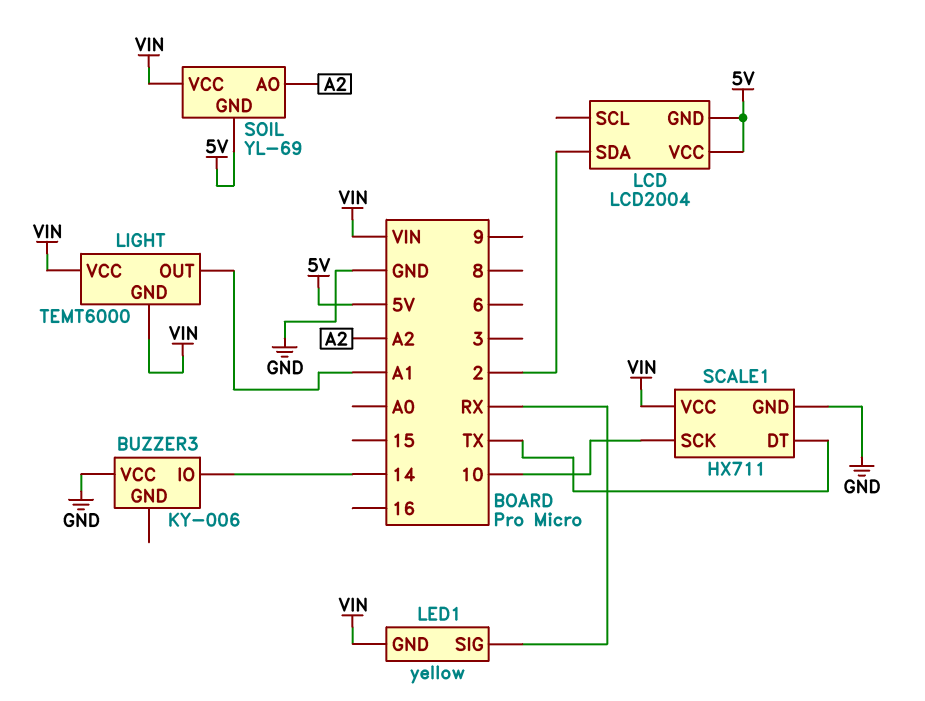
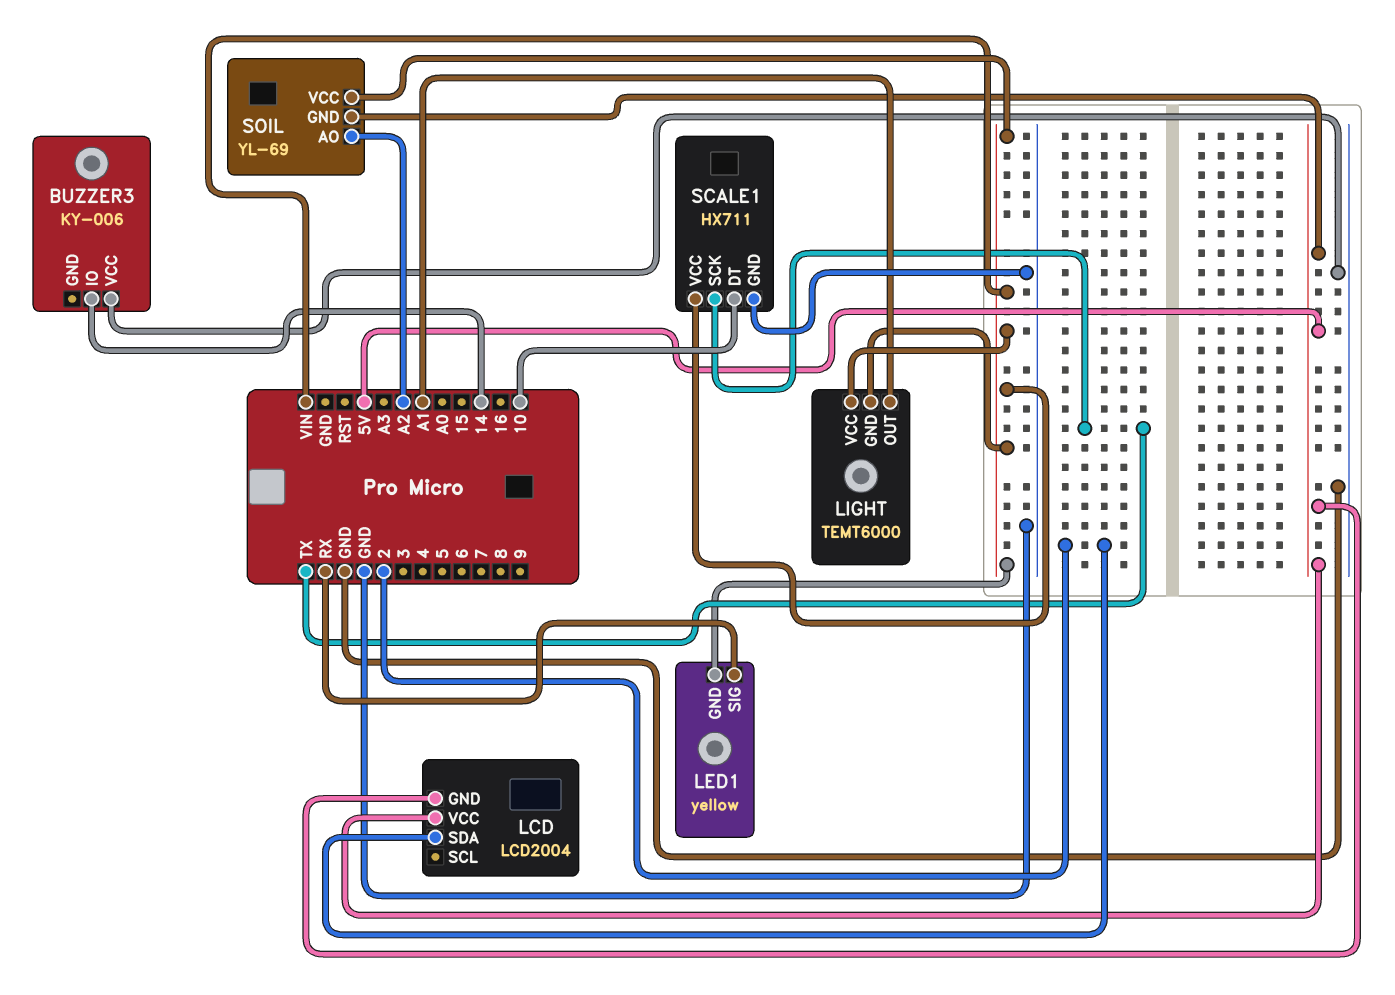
SCALE1 pin DT: TX -> 10
SCALE1 pin SCK: 10 -> TX

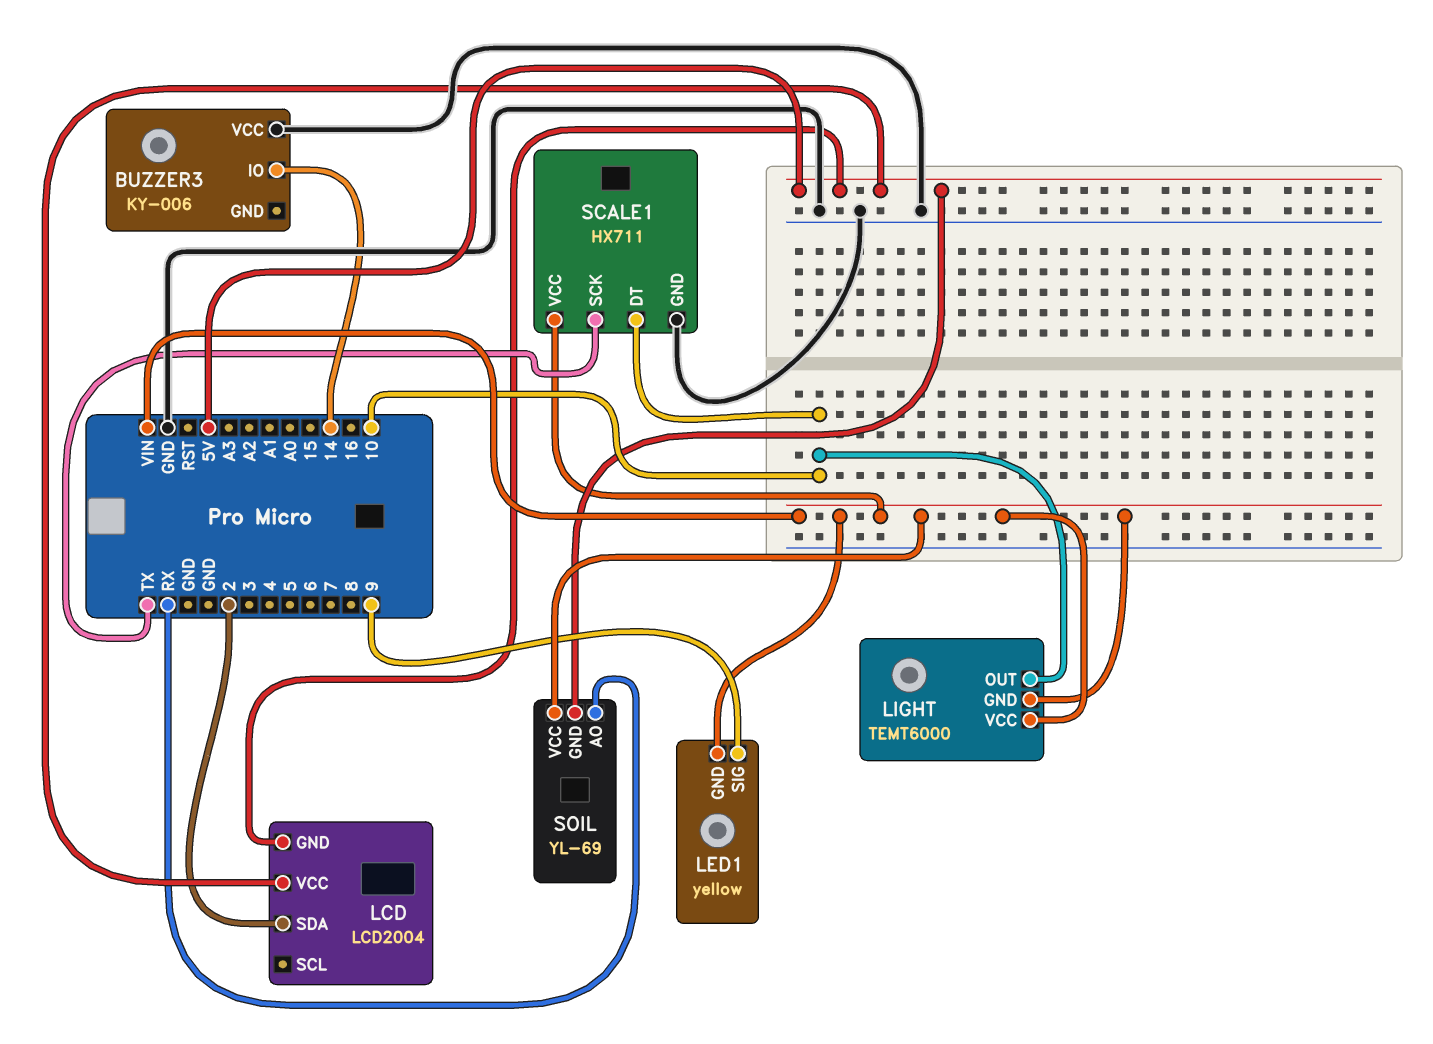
LED1 pin SIG: RX -> 9
LIGHT pin OUT: A1 -> 10
SOIL pin AO: A2 -> RX

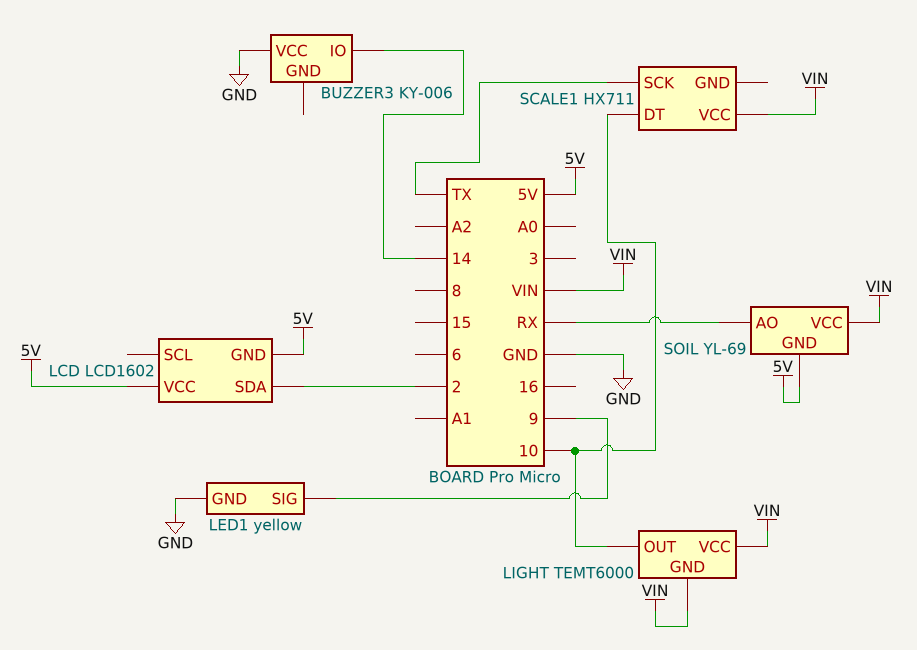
LCD: LCD2004 -> LCD1602
LED1 pin GND: VIN -> GND
SCALE1 pin GND: GND -> none

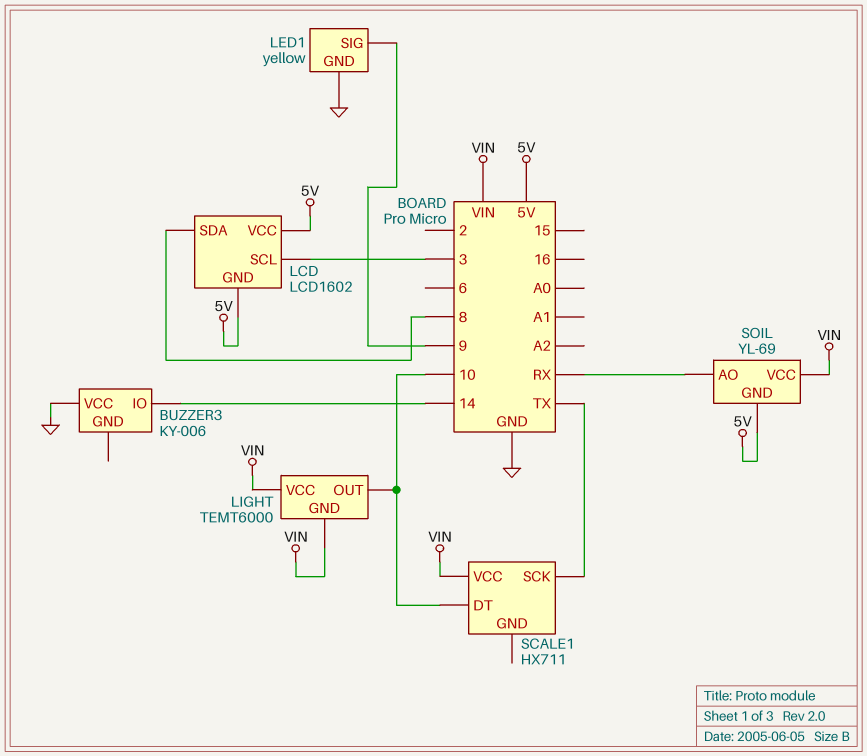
LCD pin SCL: none -> 3
LCD pin SDA: 2 -> 8

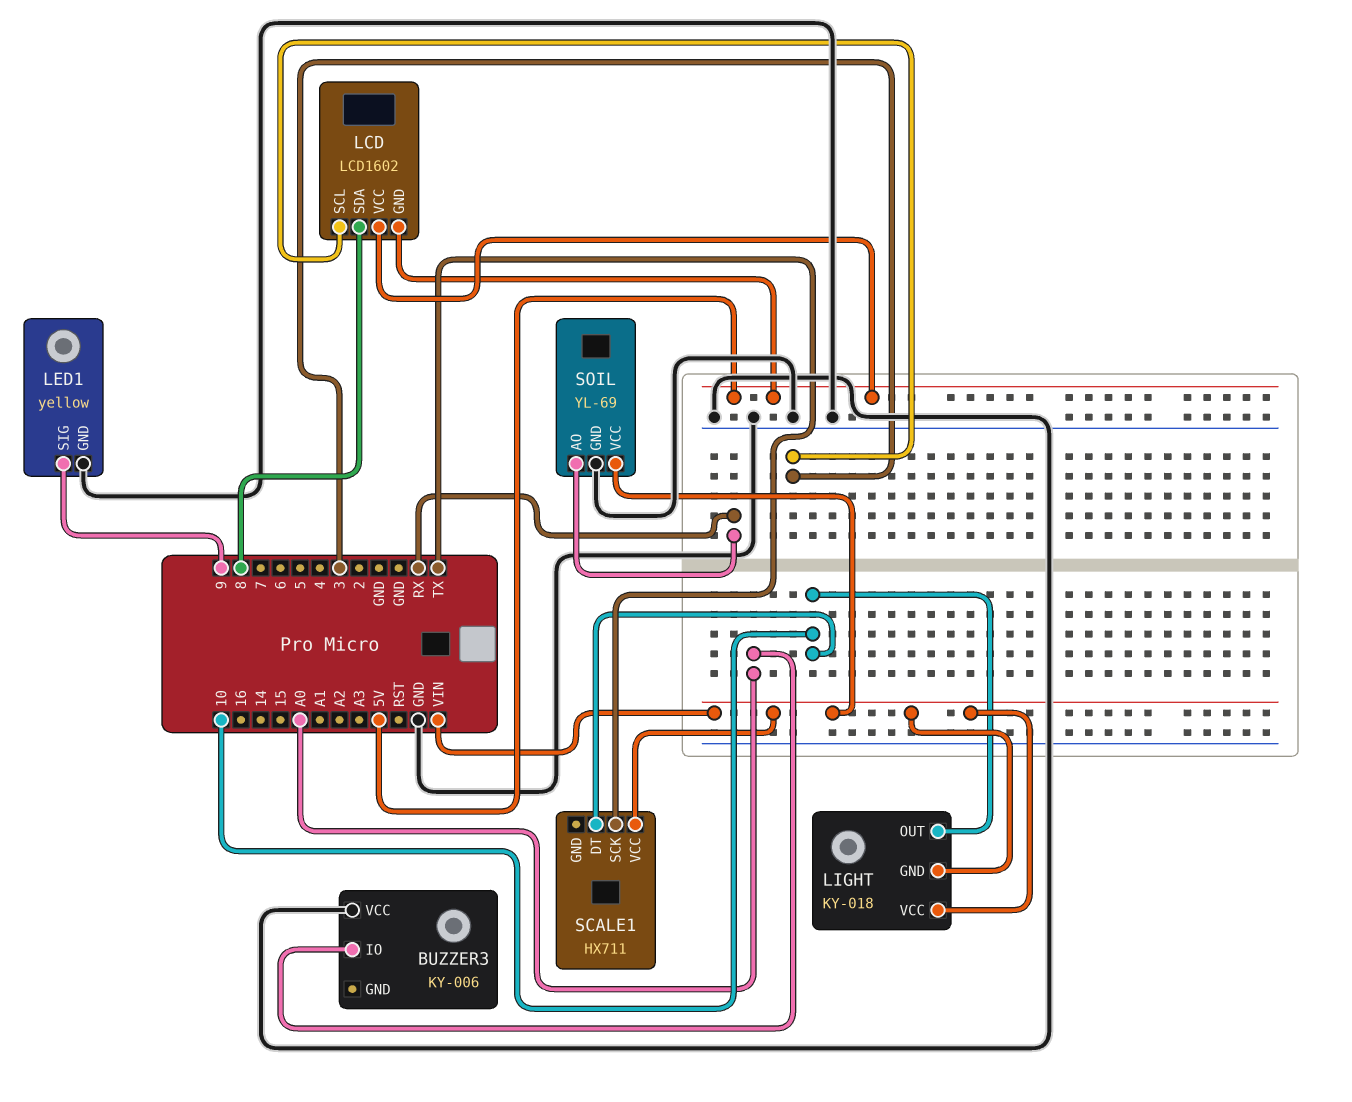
BUZZER3 pin IO: 14 -> A0
LIGHT: TEMT6000 -> KY-018
SOIL pin GND: 5V -> GND

